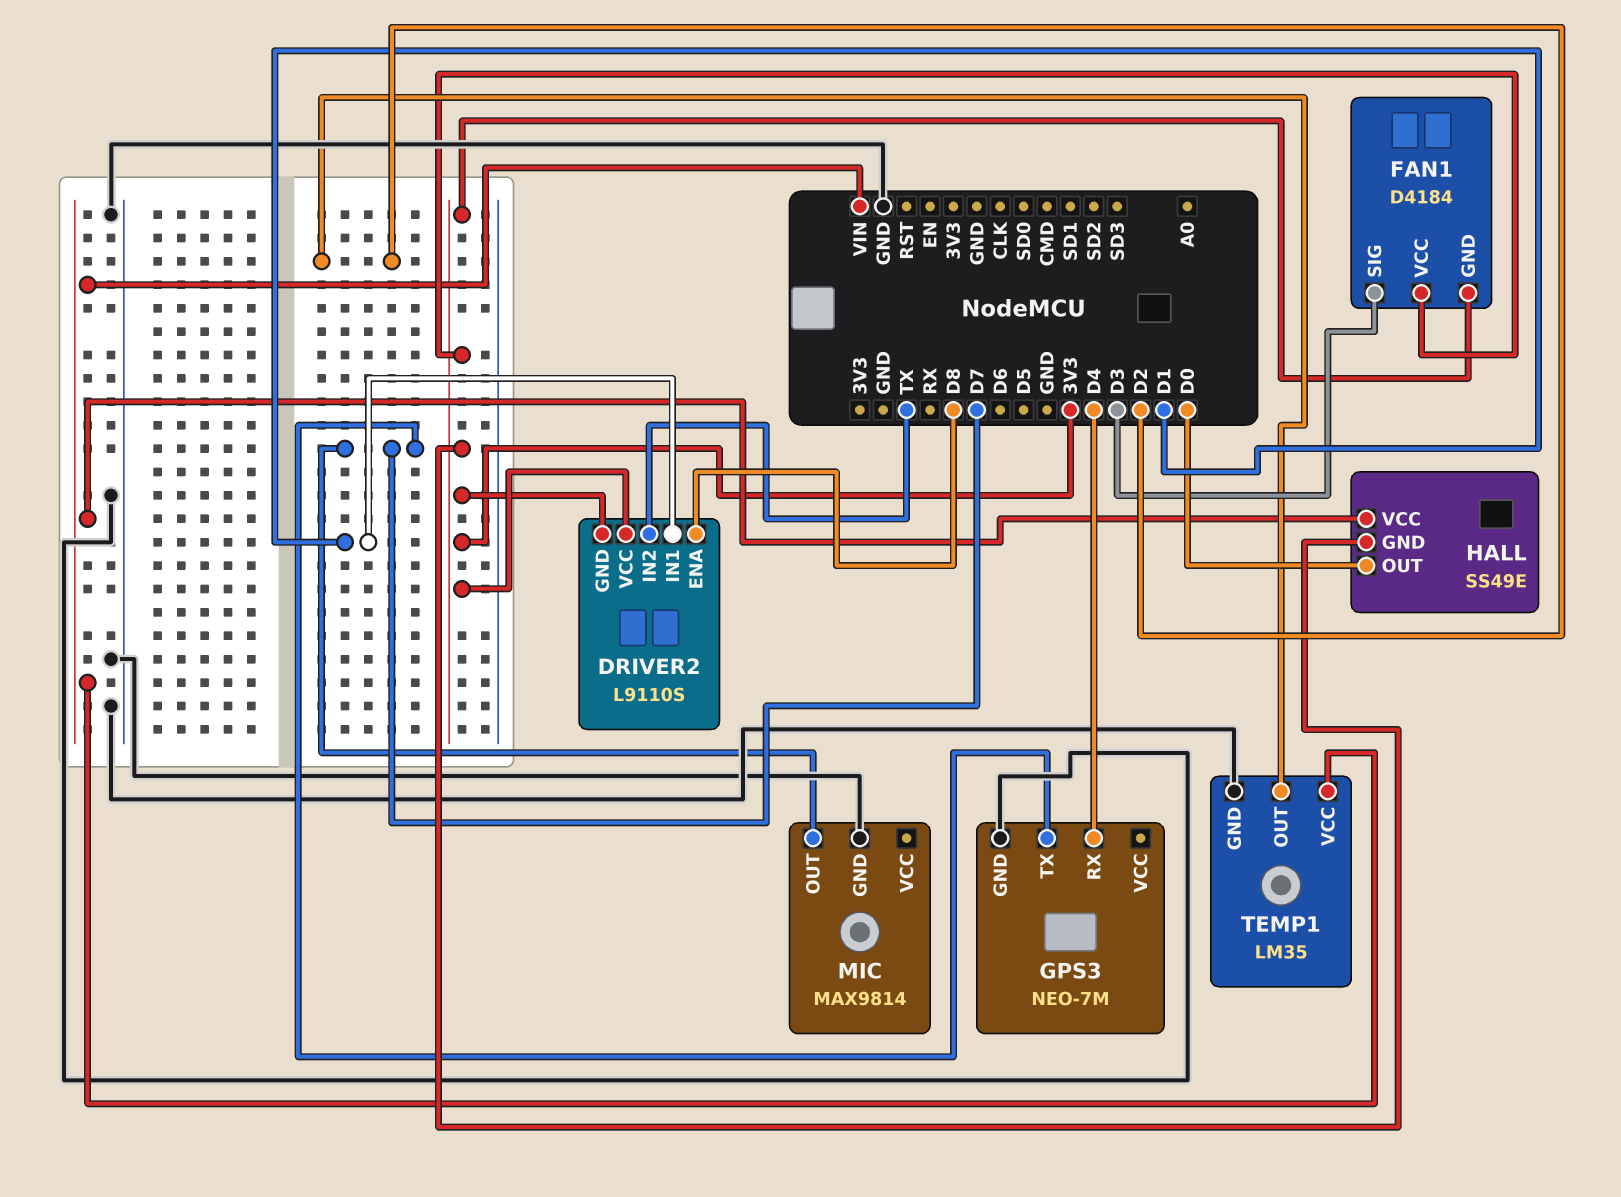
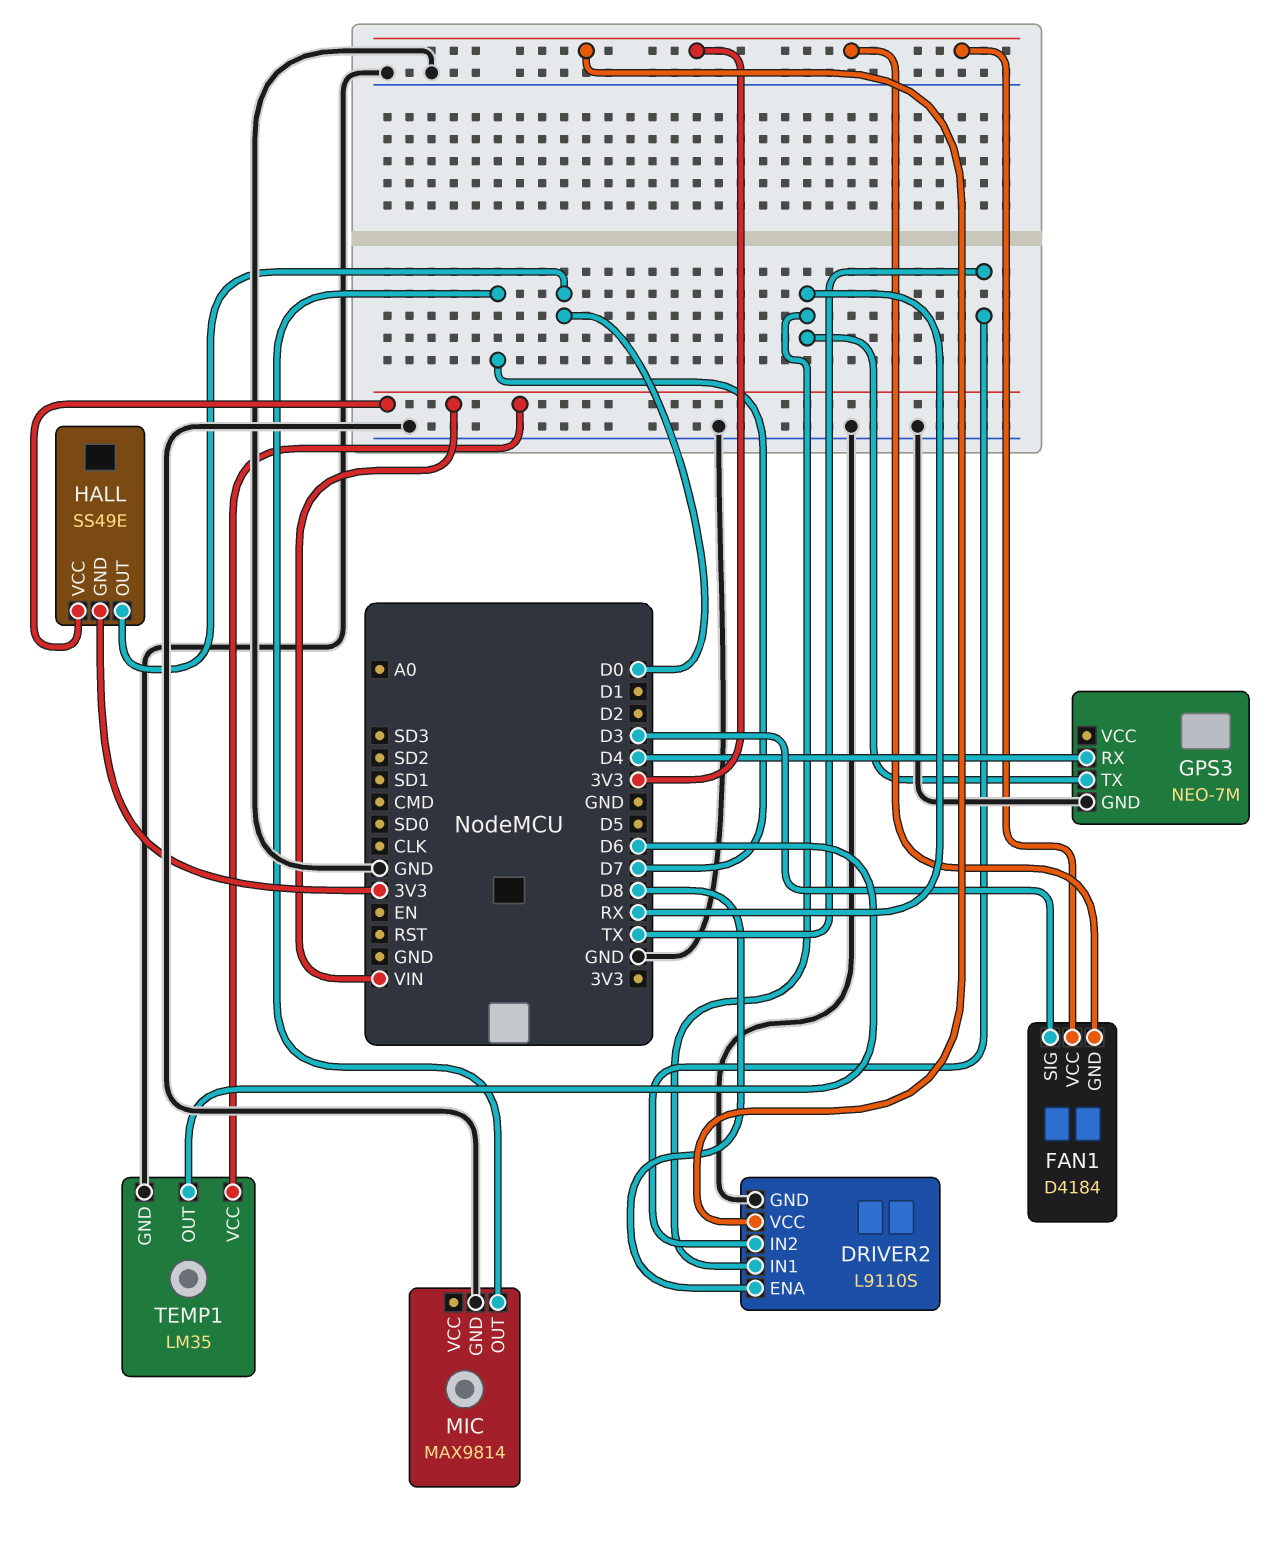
DRIVER2 pin GND: 3V3 -> GND
DRIVER2 pin IN1: D1 -> RX
GPS3 pin TX: D7 -> RX
TEMP1 pin OUT: D2 -> D6

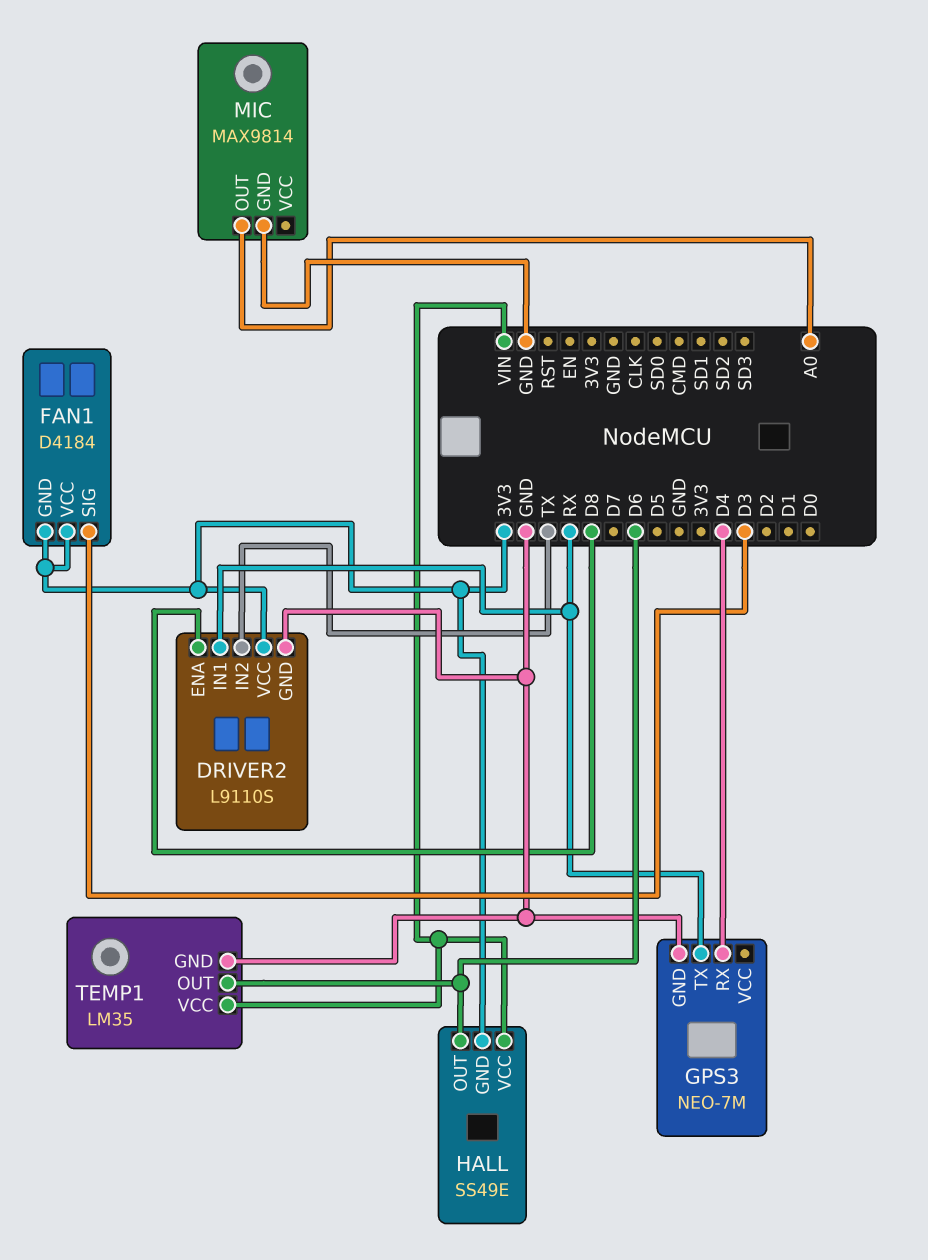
HALL pin OUT: D0 -> D6
MIC pin OUT: D7 -> A0

